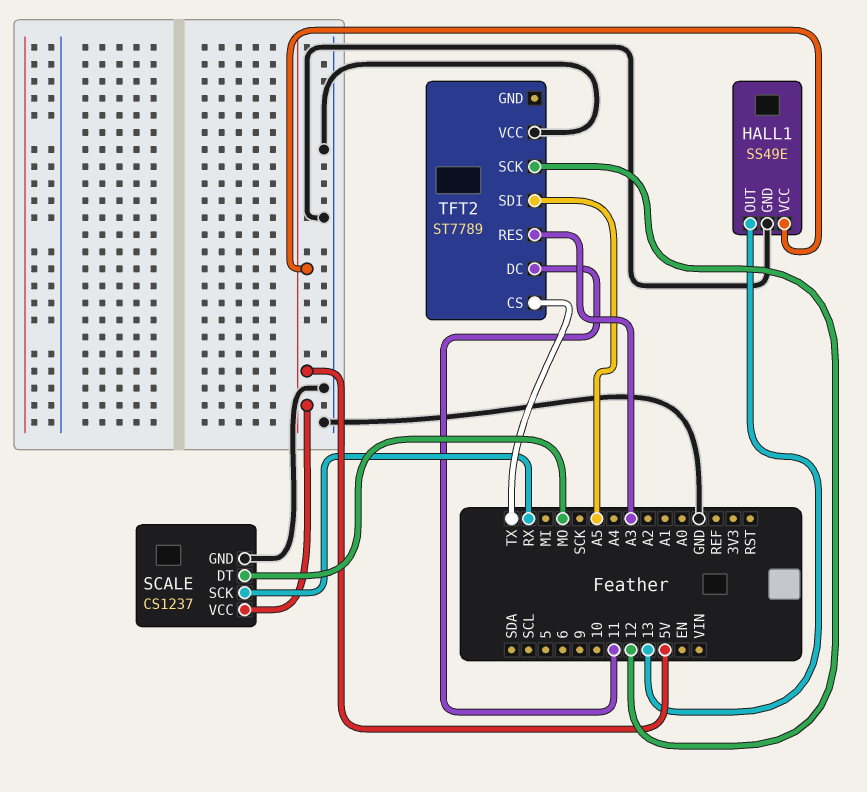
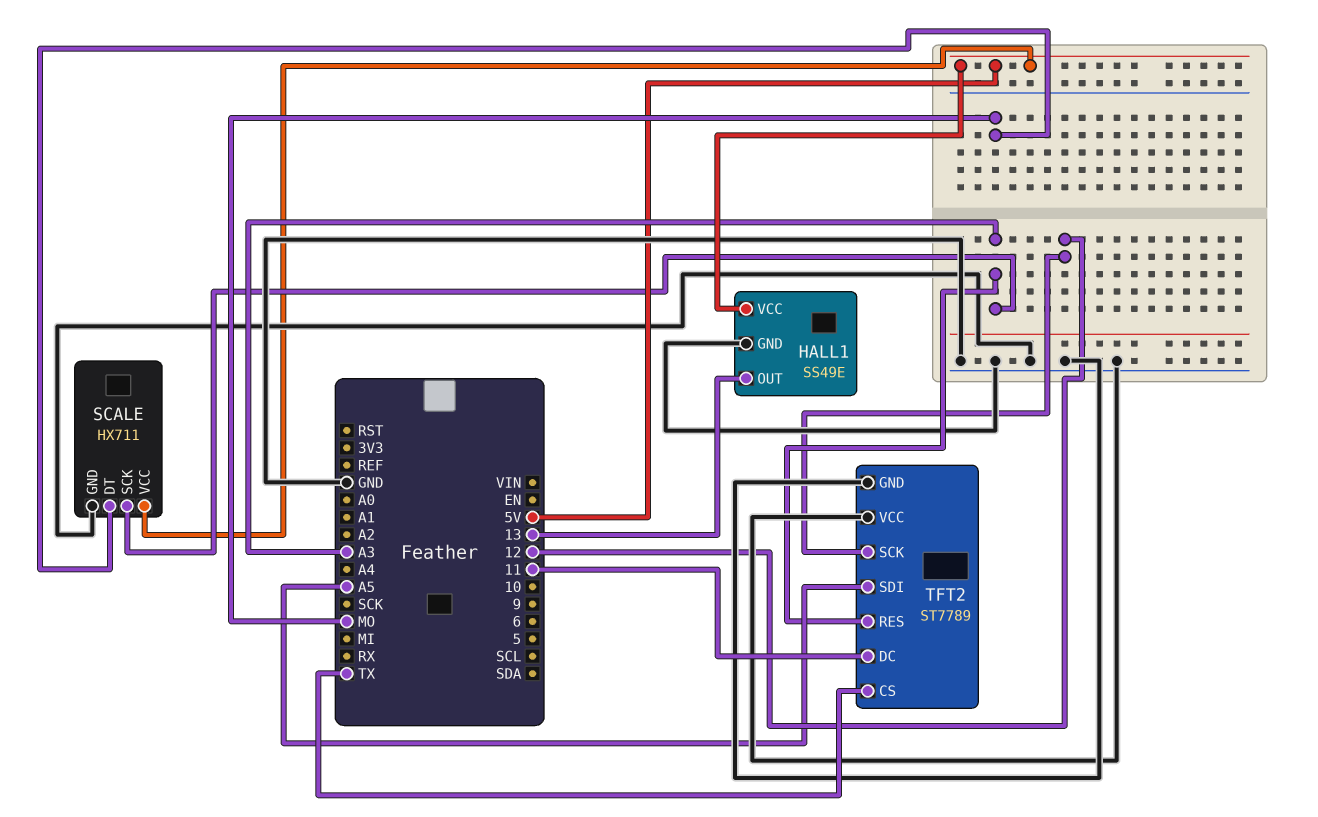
SCALE: CS1237 -> HX711
SCALE pin SCK: RX -> A3
TFT2 pin GND: none -> GND

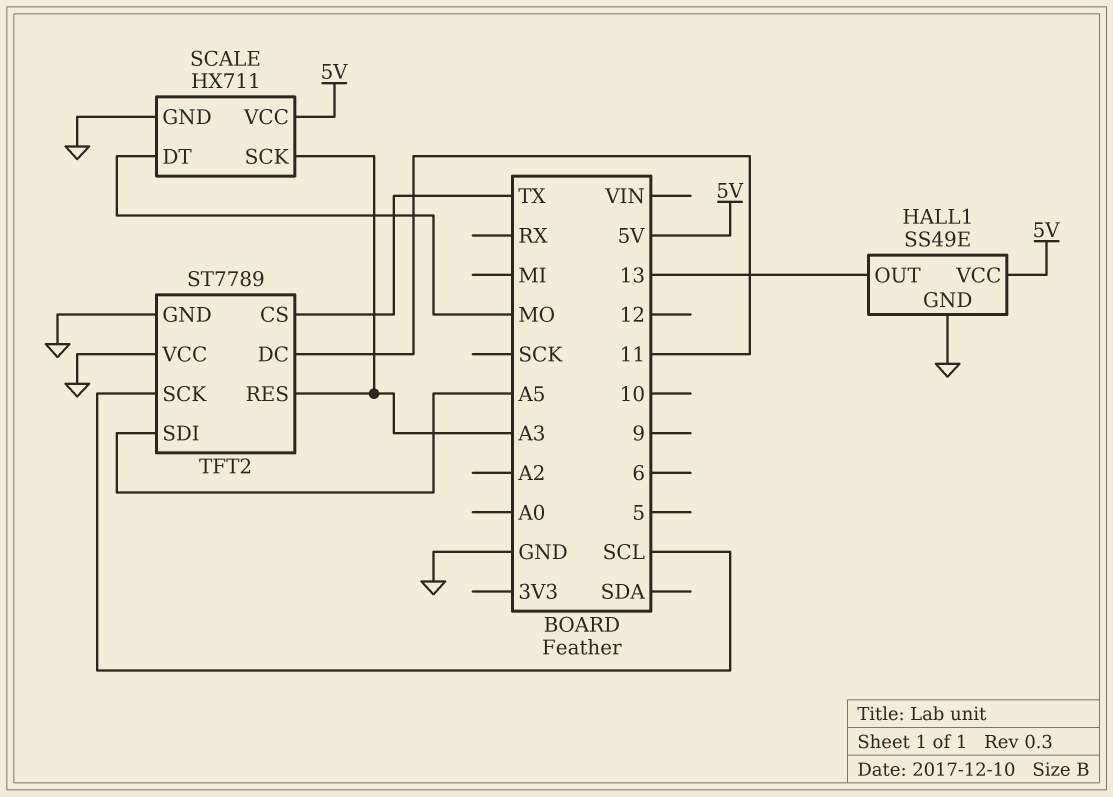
TFT2 pin SCK: 12 -> SCL

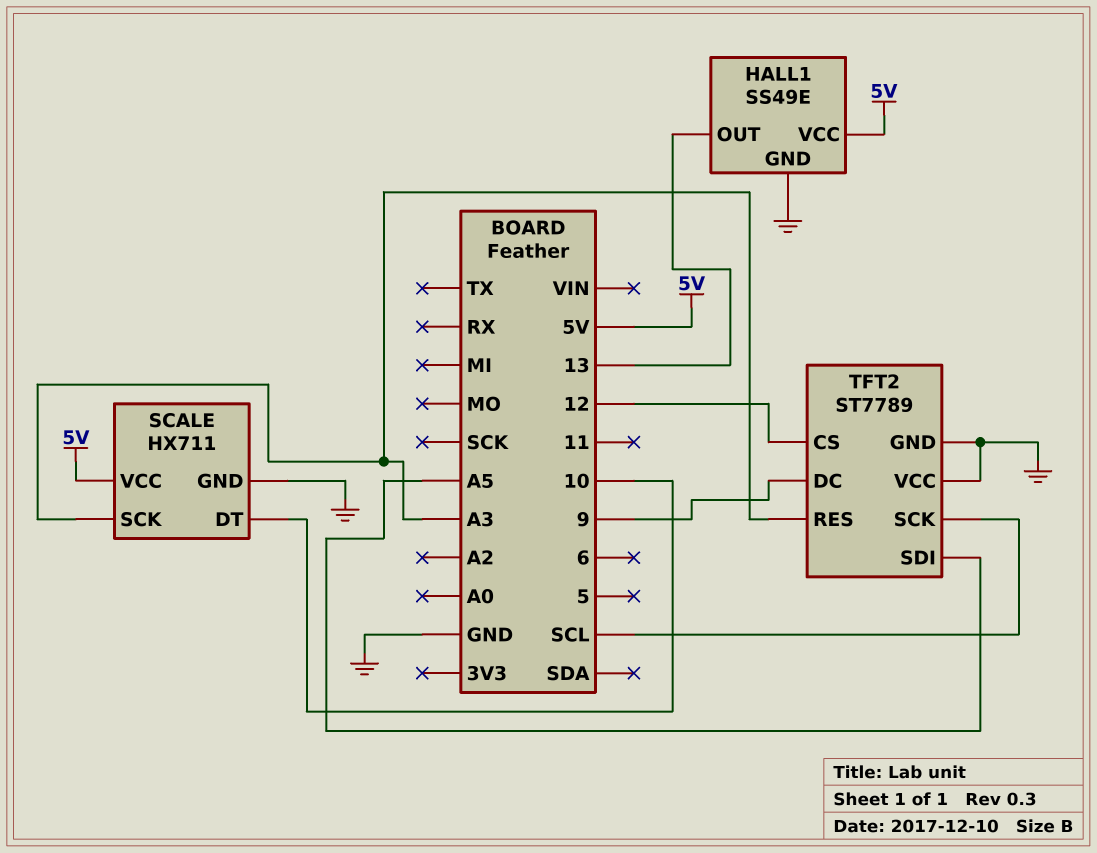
SCALE pin DT: MO -> 10
TFT2 pin CS: TX -> 12
TFT2 pin DC: 11 -> 9

